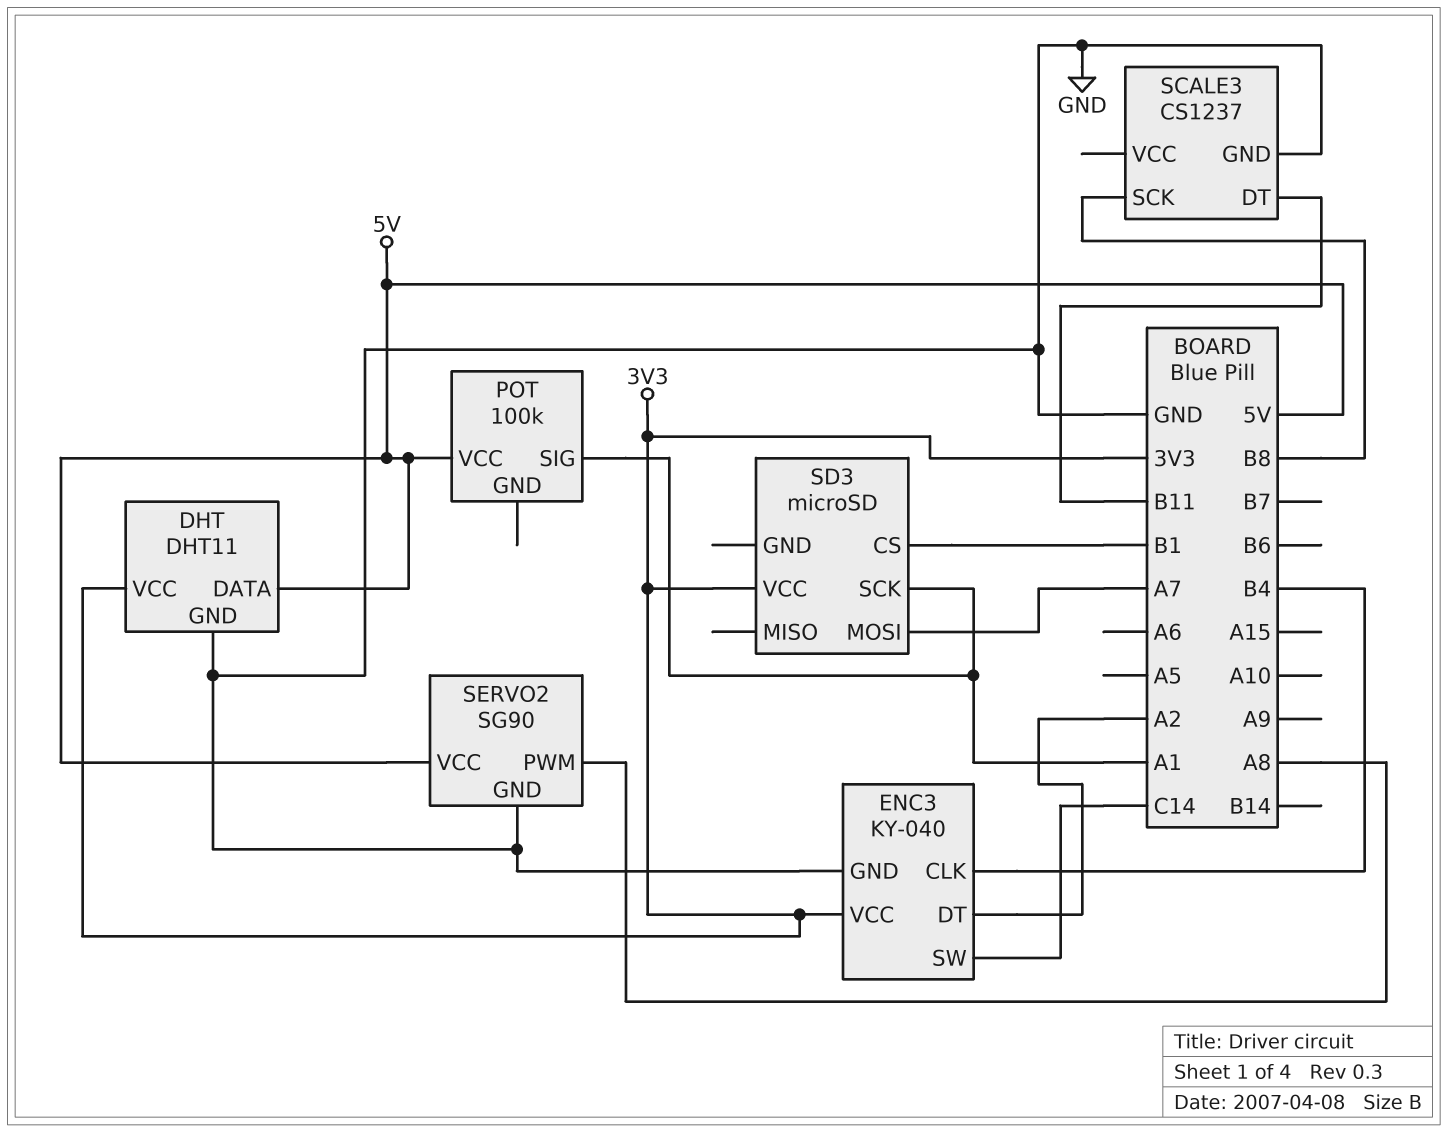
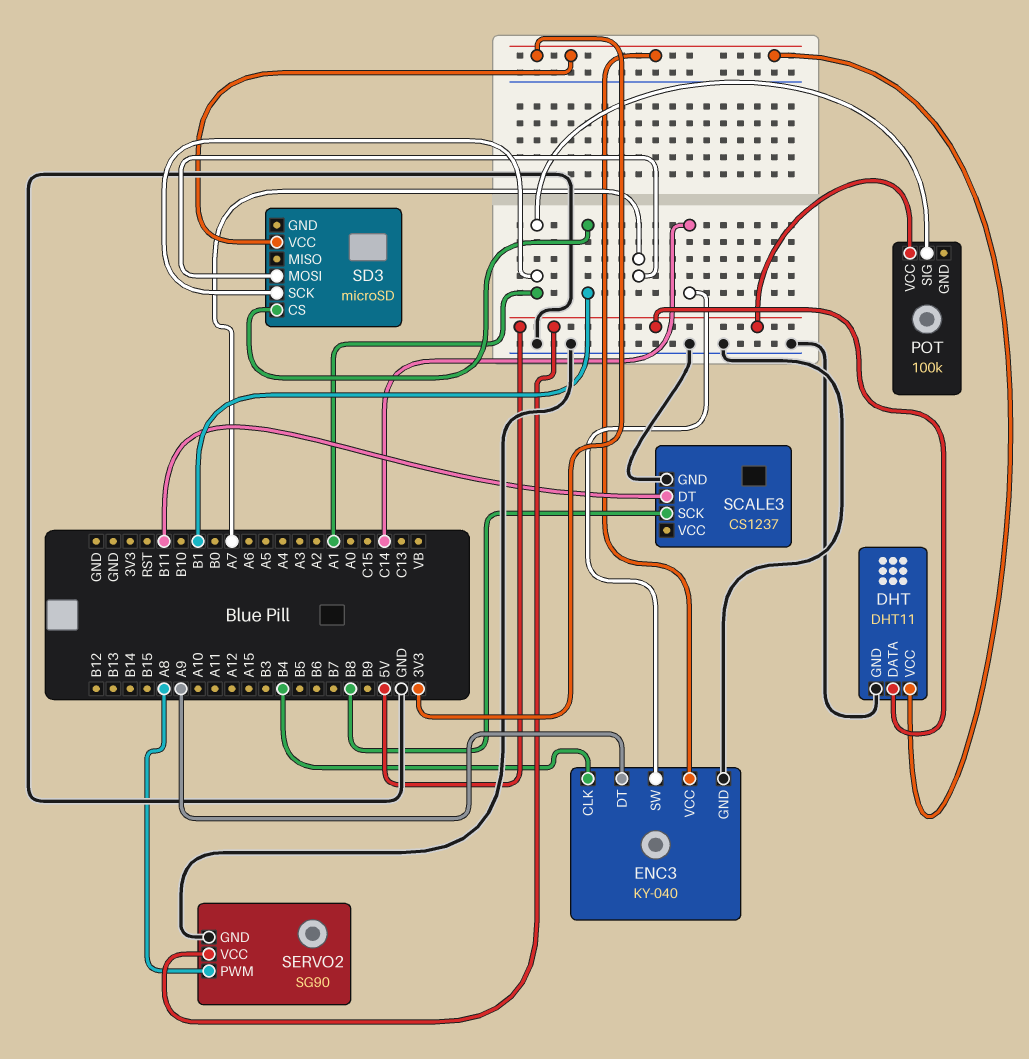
ENC3 pin DT: A2 -> A9

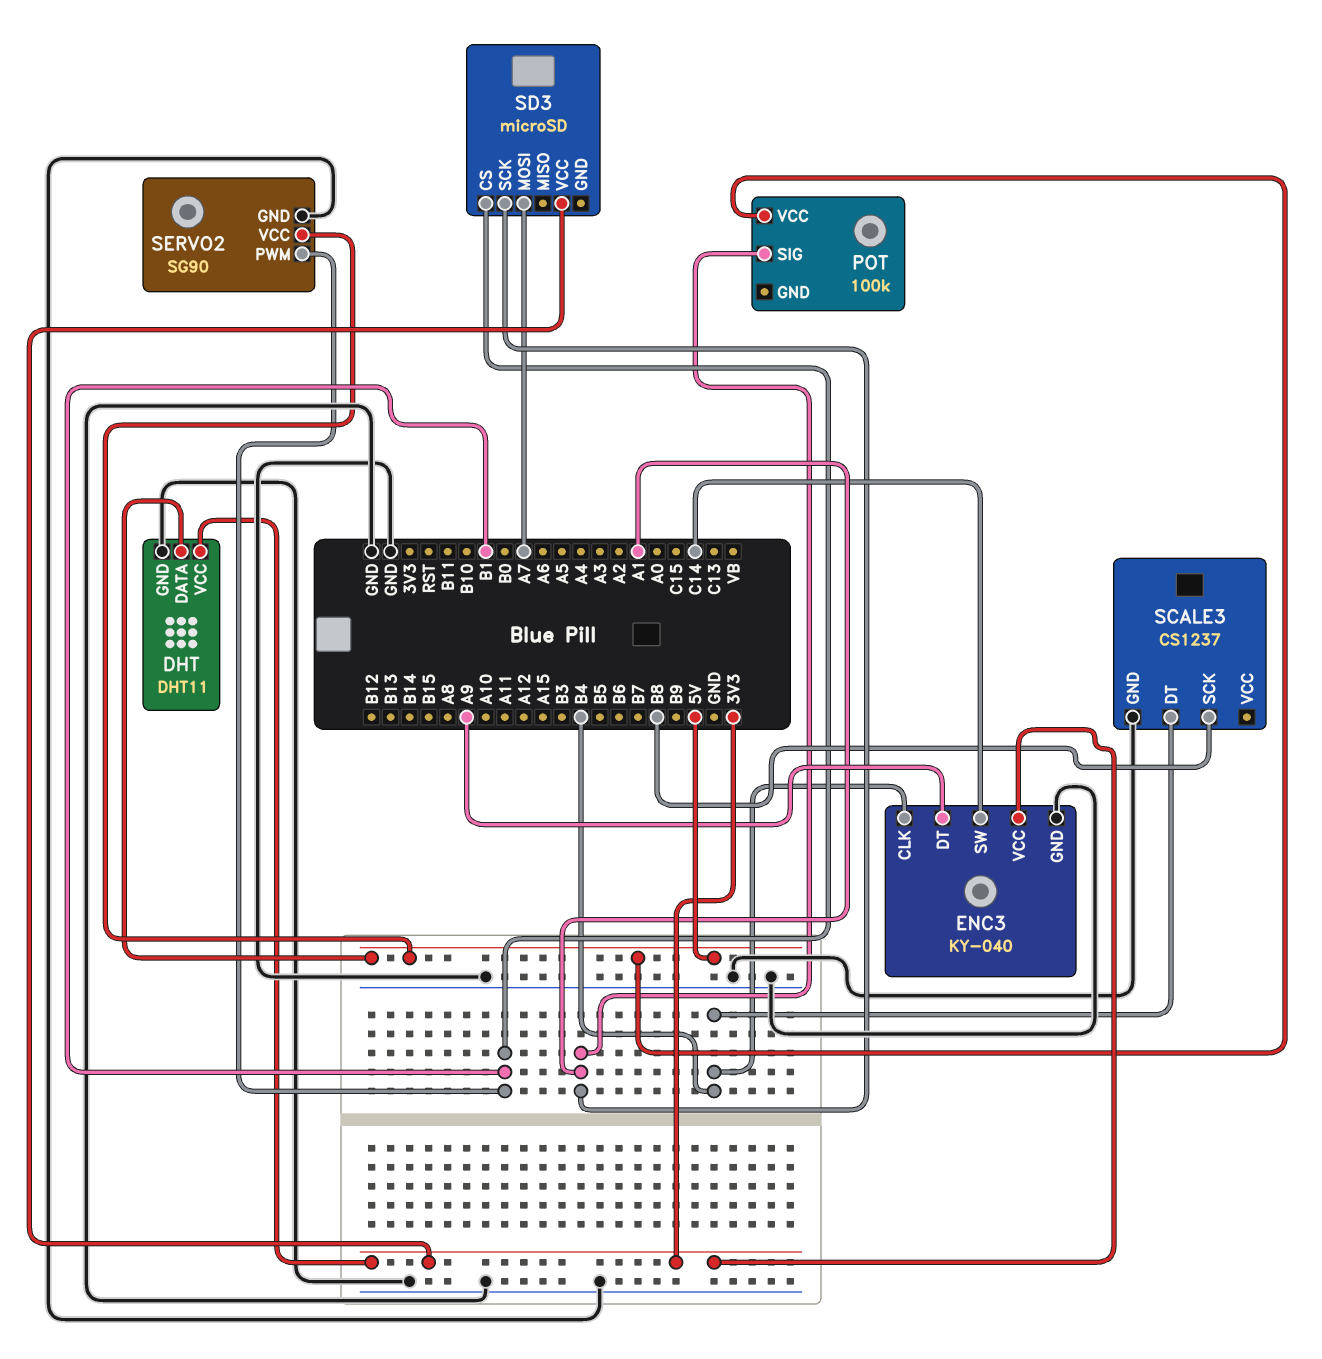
SCALE3 pin DT: B11 -> B4
SERVO2 pin PWM: A8 -> B1

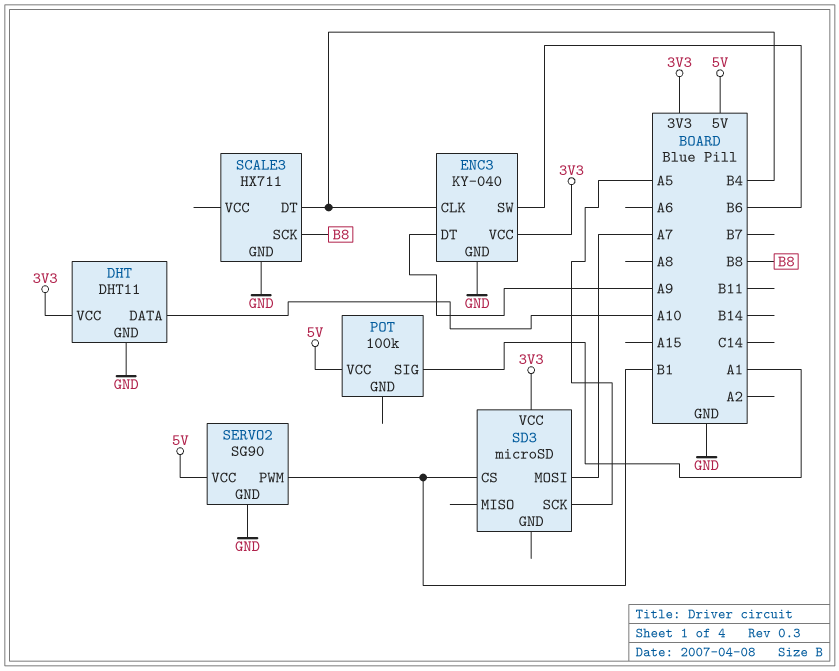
DHT pin DATA: 5V -> A10
ENC3 pin SW: C14 -> B6
SCALE3: CS1237 -> HX711
SD3 pin SCK: A1 -> A5

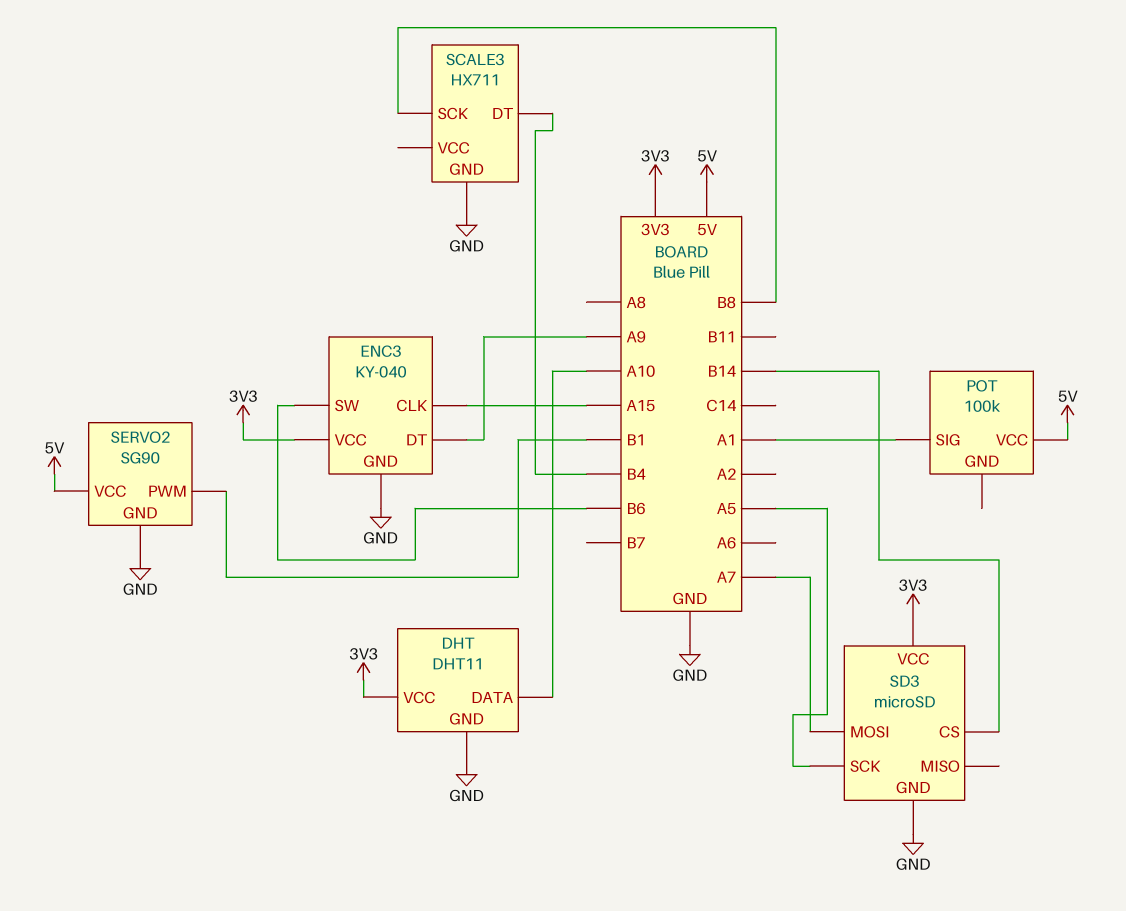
ENC3 pin CLK: B4 -> A15
SD3 pin CS: B1 -> B14
SD3 pin GND: none -> GND

